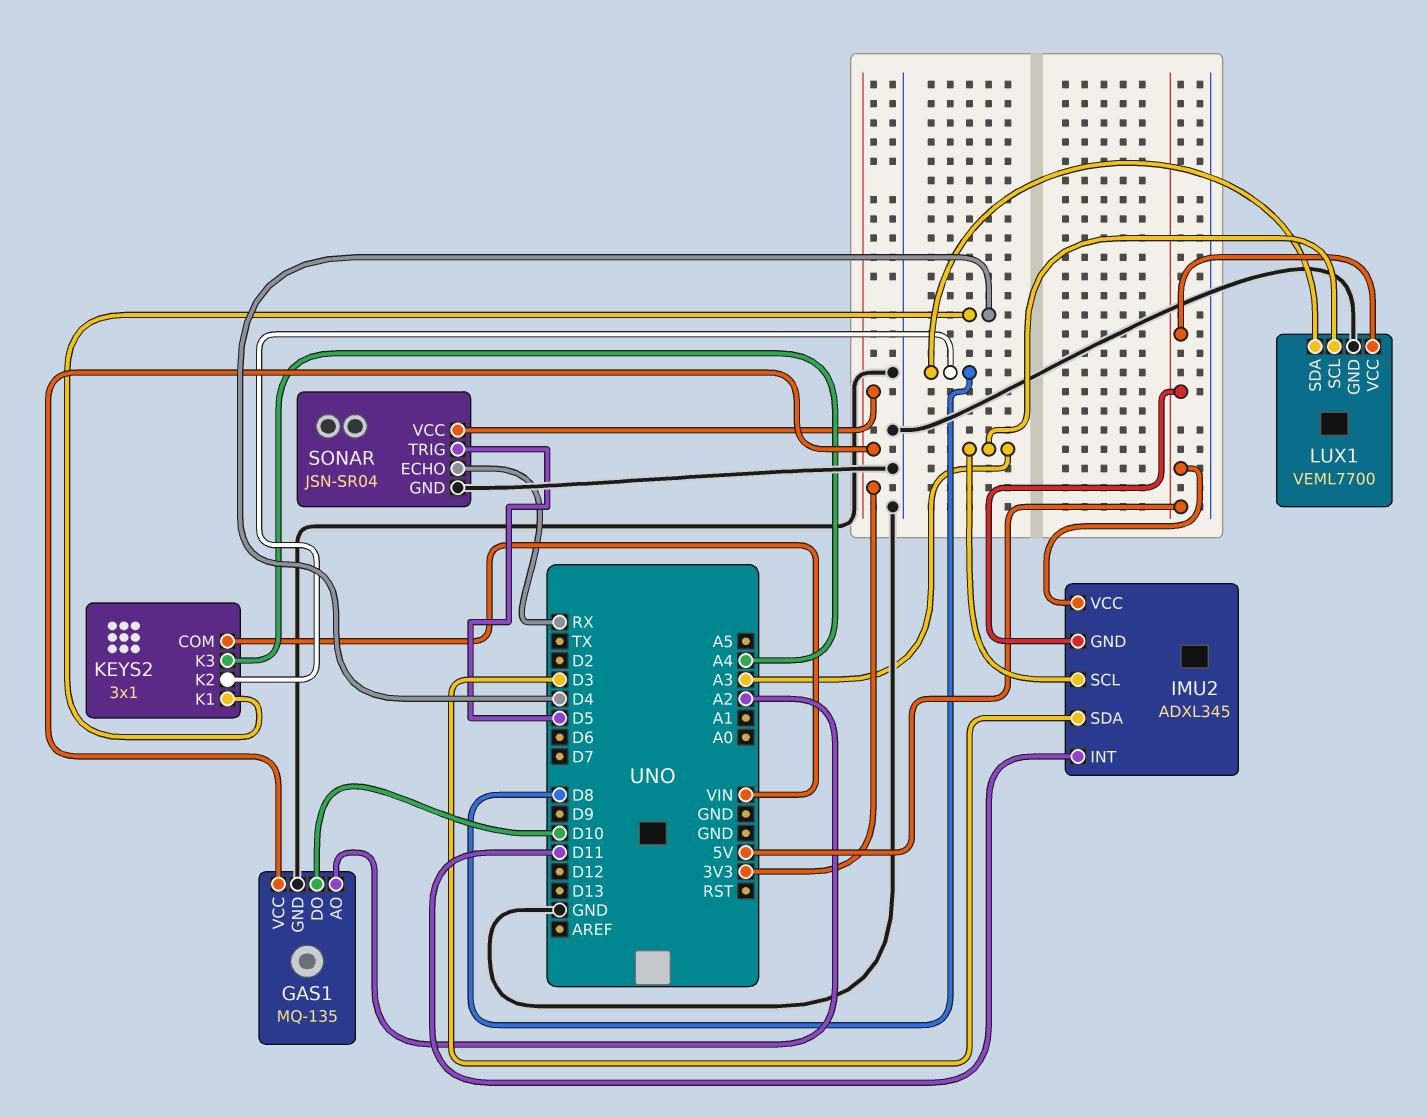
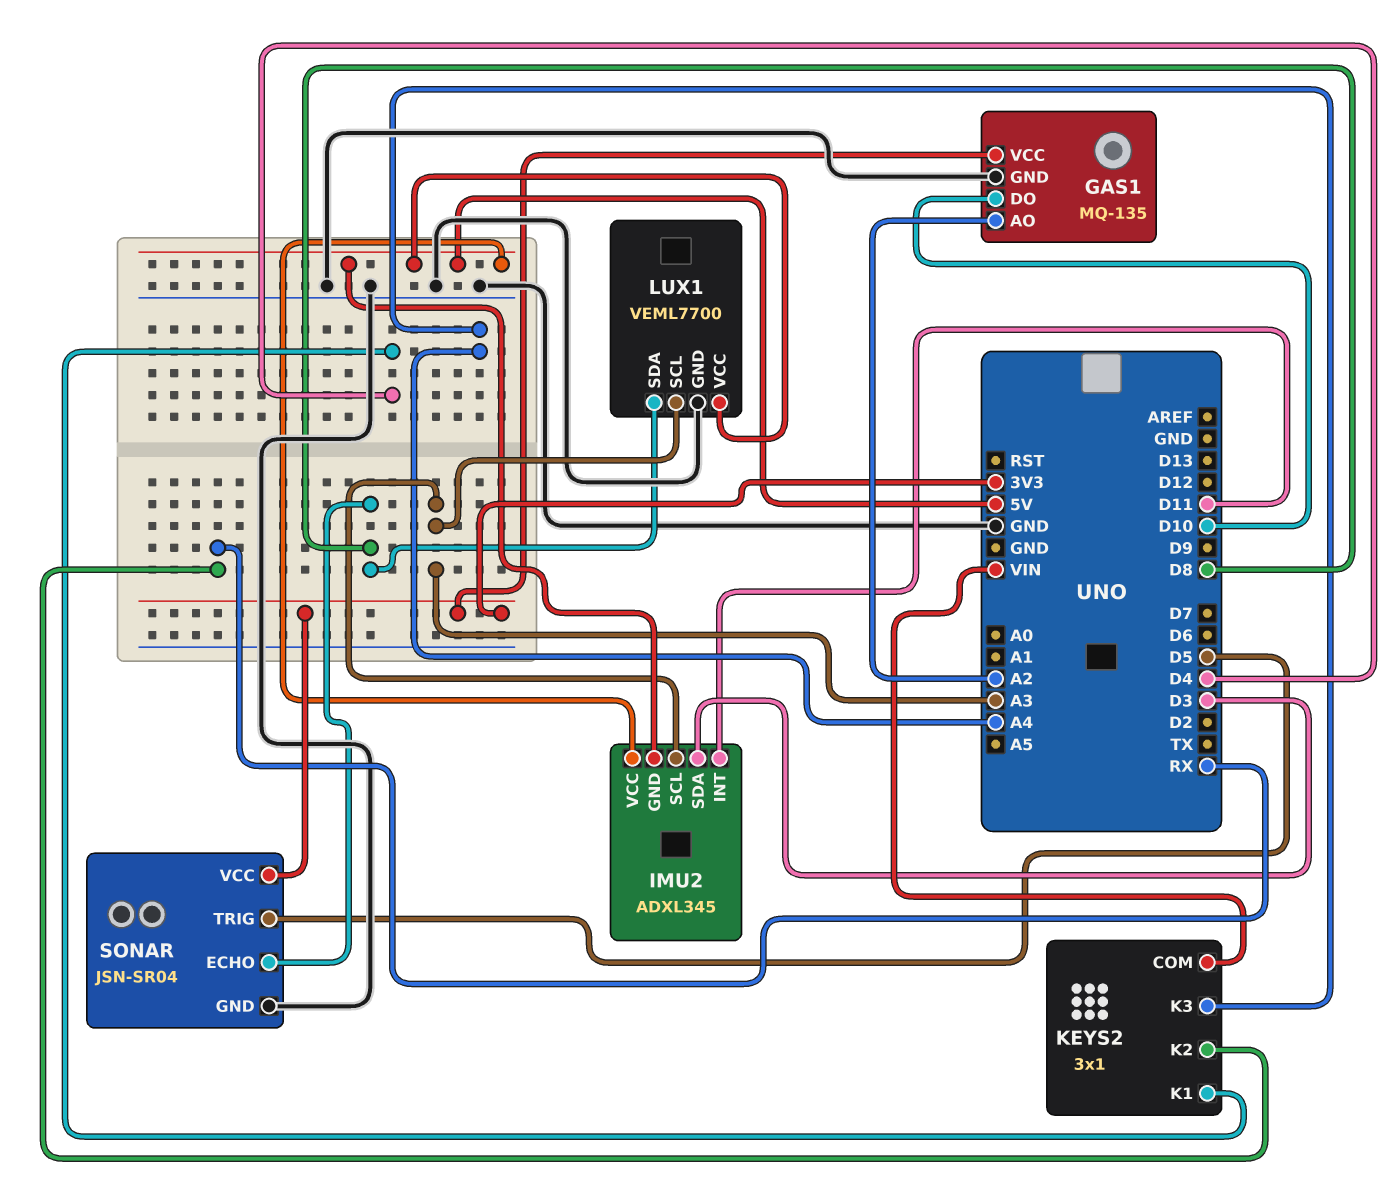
KEYS2 pin K2: D8 -> RX
SONAR pin ECHO: RX -> D8

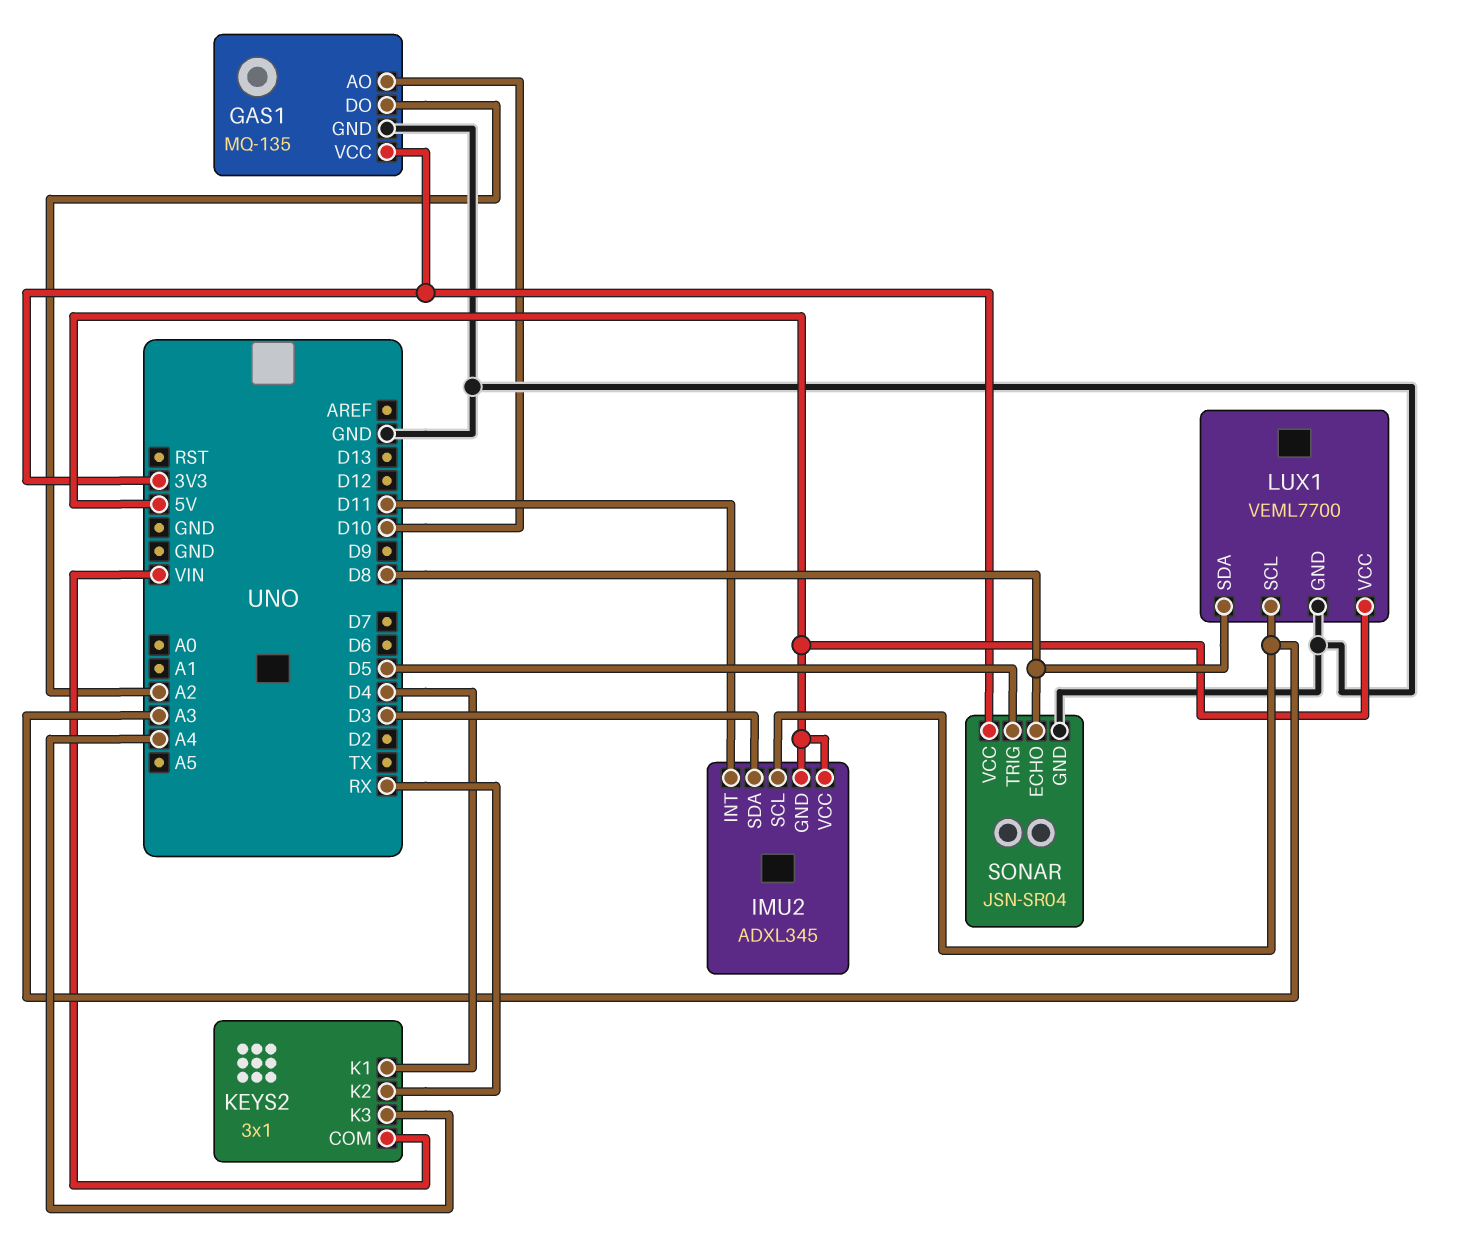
GAS1 pin AO: A2 -> D10
GAS1 pin DO: D10 -> A2

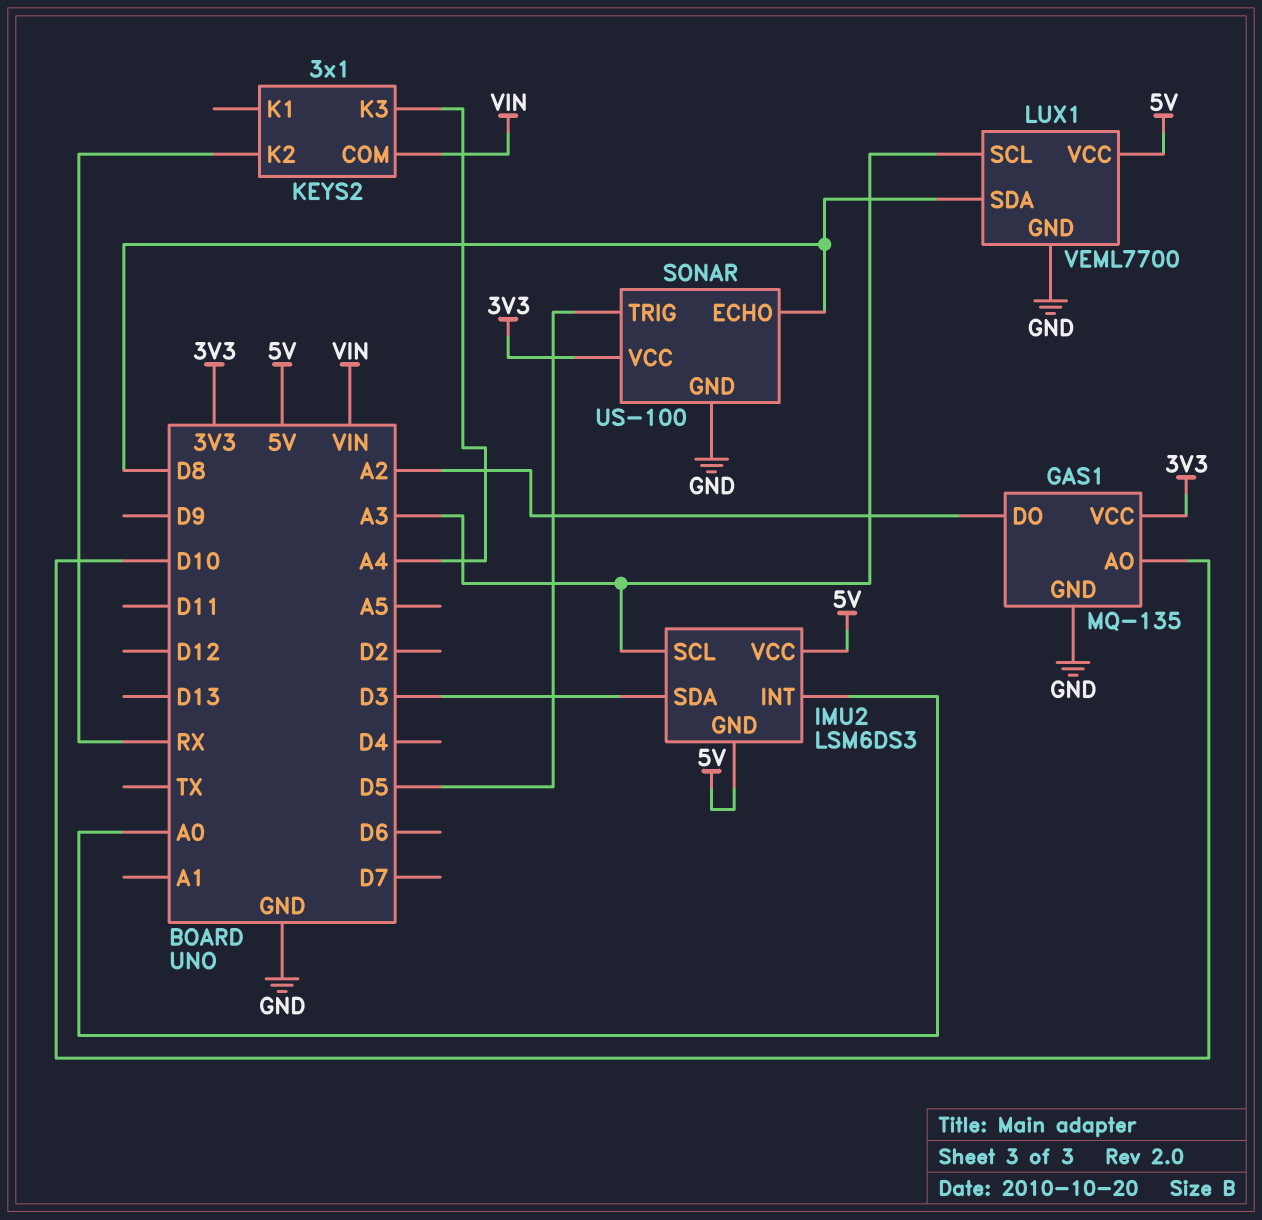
IMU2: ADXL345 -> LSM6DS3
IMU2 pin INT: D11 -> A0
KEYS2 pin K1: D4 -> none
SONAR: JSN-SR04 -> US-100

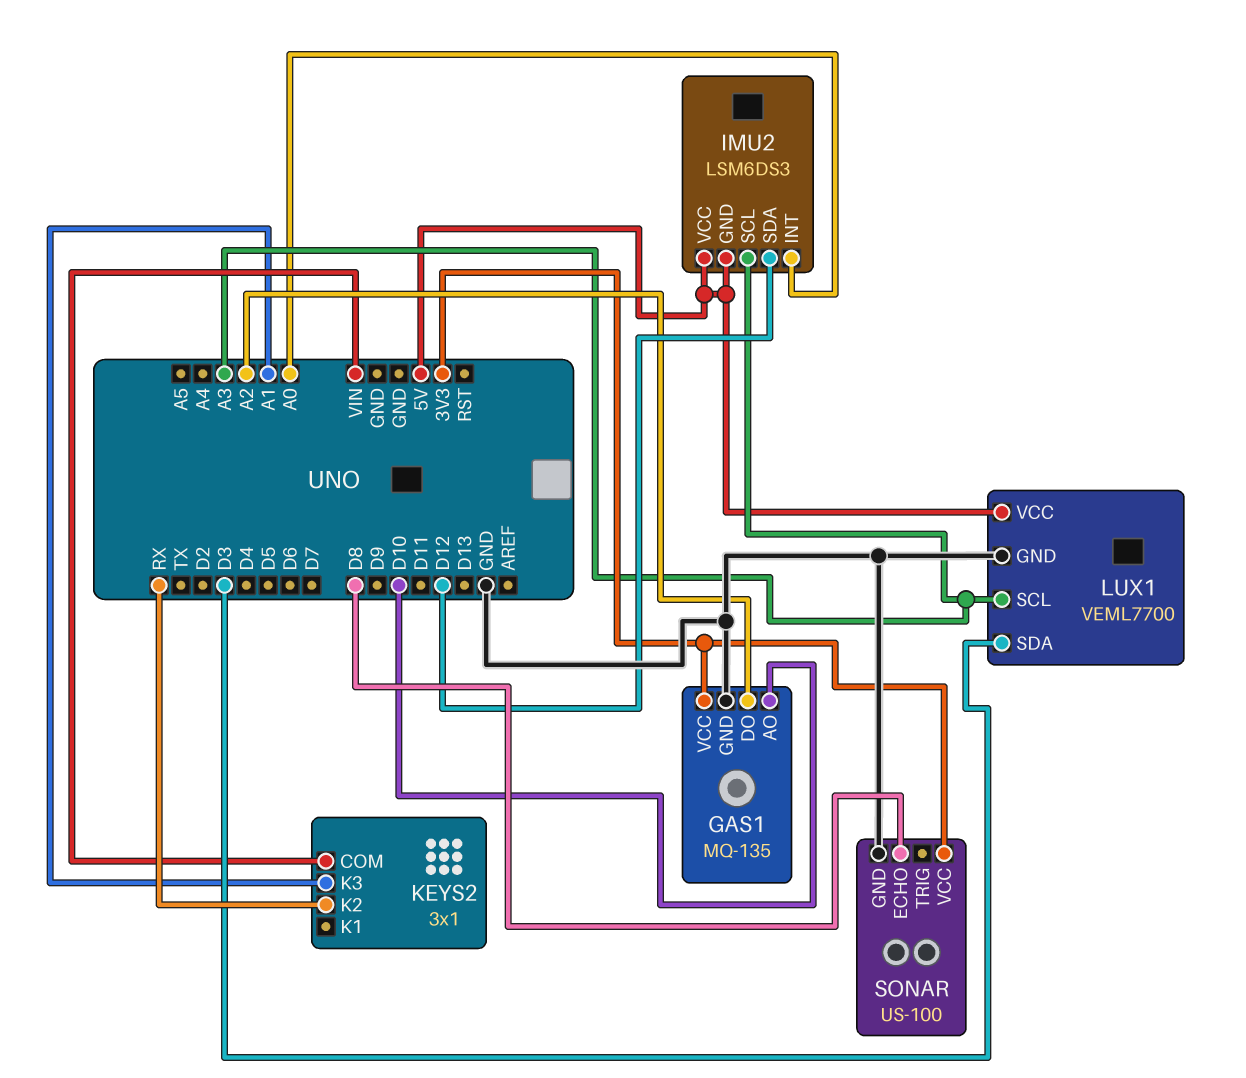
IMU2 pin SDA: D3 -> D12
KEYS2 pin K3: A4 -> A1
LUX1 pin SDA: D8 -> D3
SONAR pin TRIG: D5 -> none

